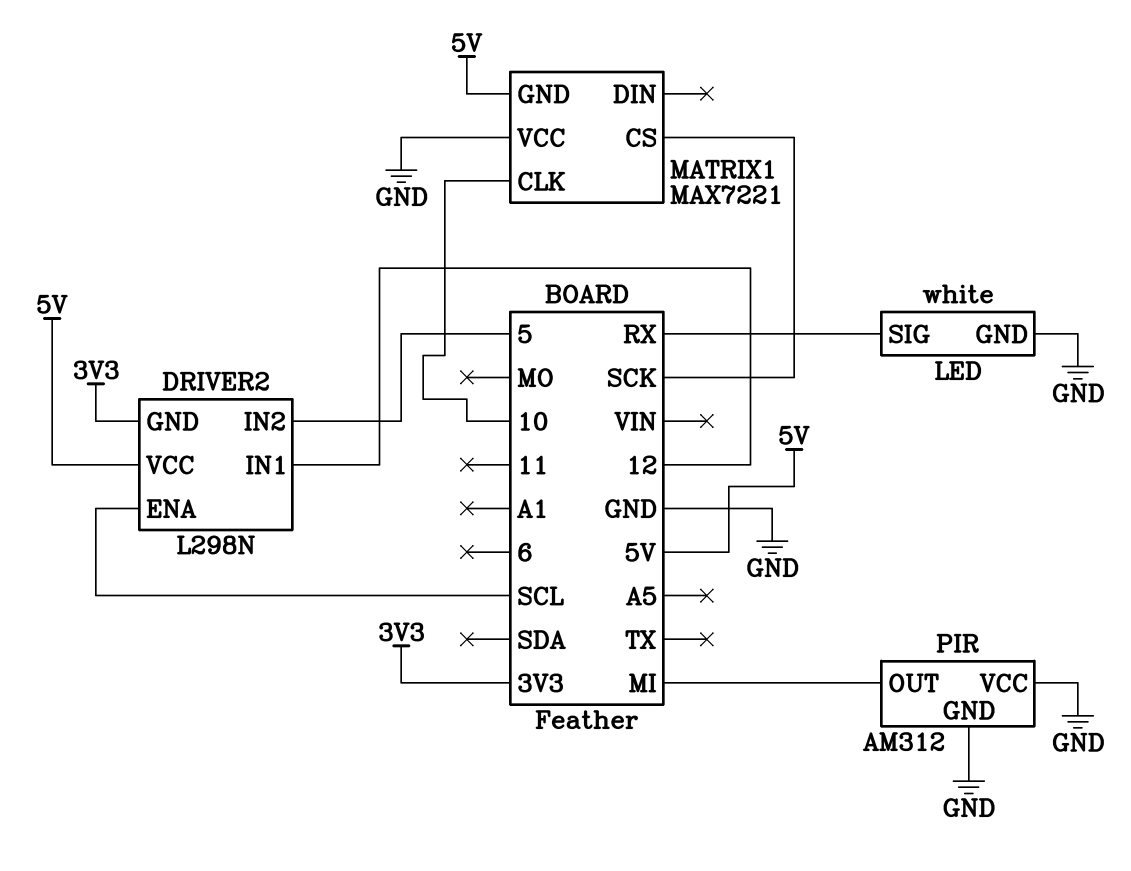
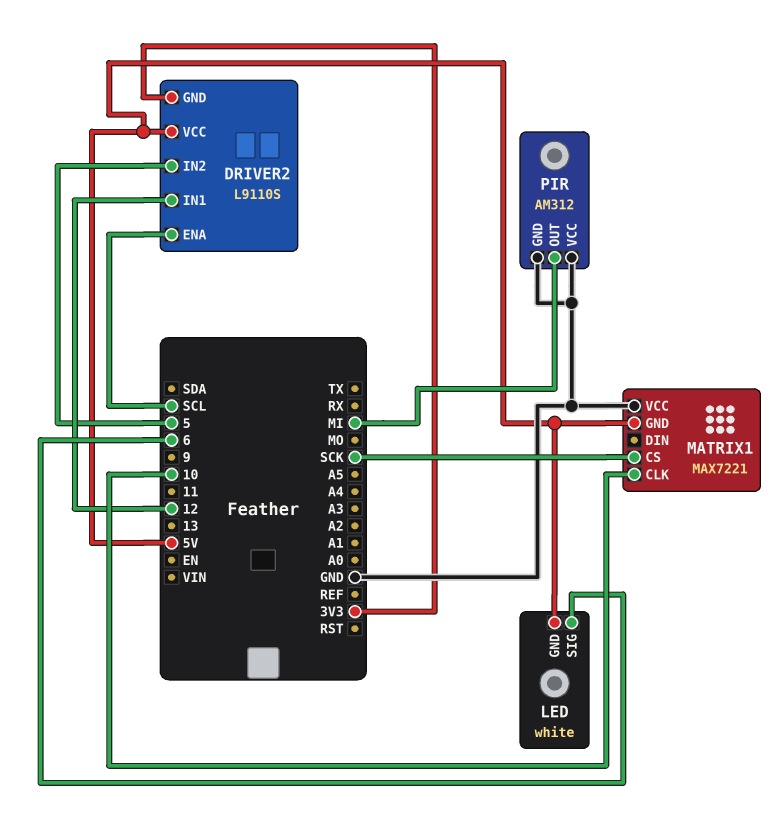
DRIVER2: L298N -> L9110S
LED pin GND: GND -> 5V
LED pin SIG: RX -> 6

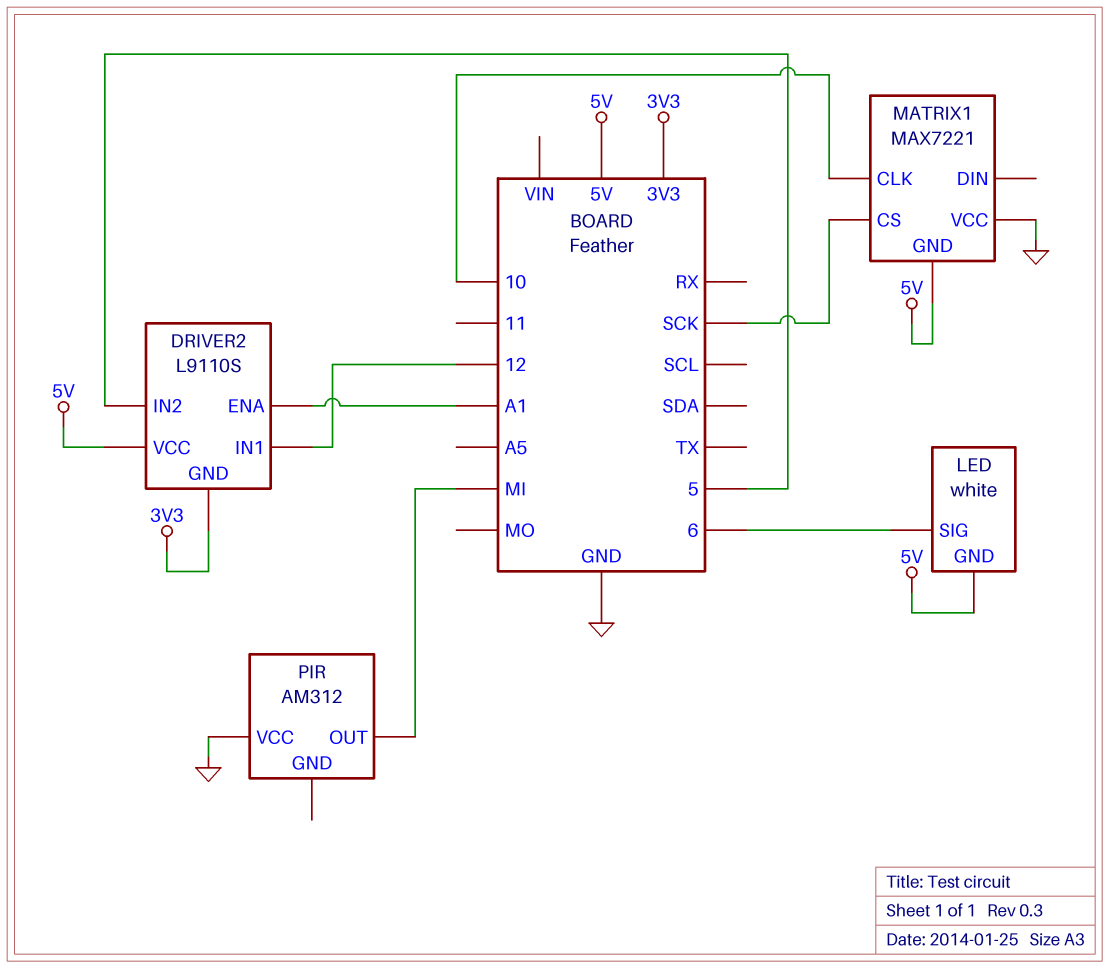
DRIVER2 pin ENA: SCL -> A1
PIR pin GND: GND -> none

